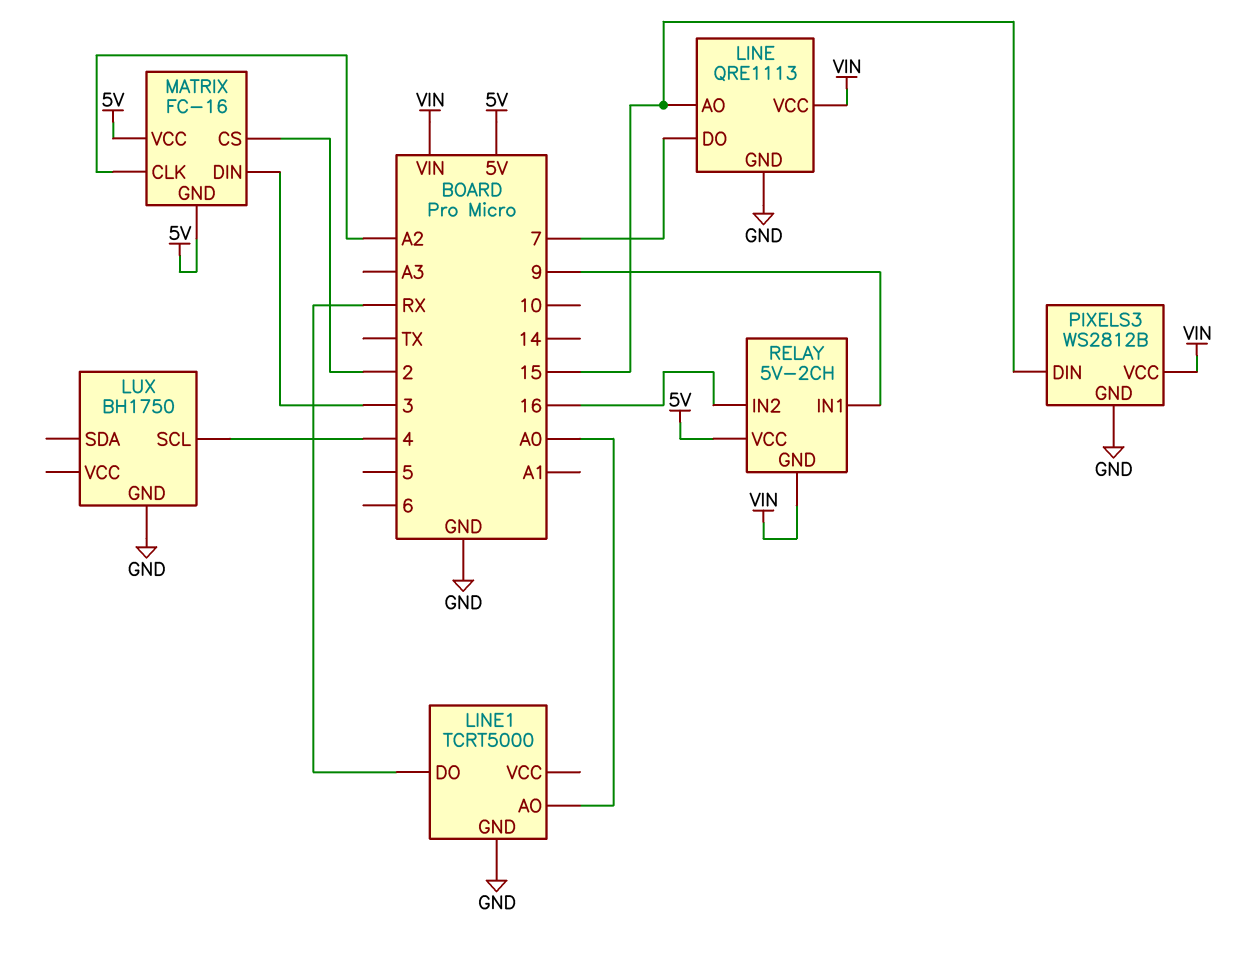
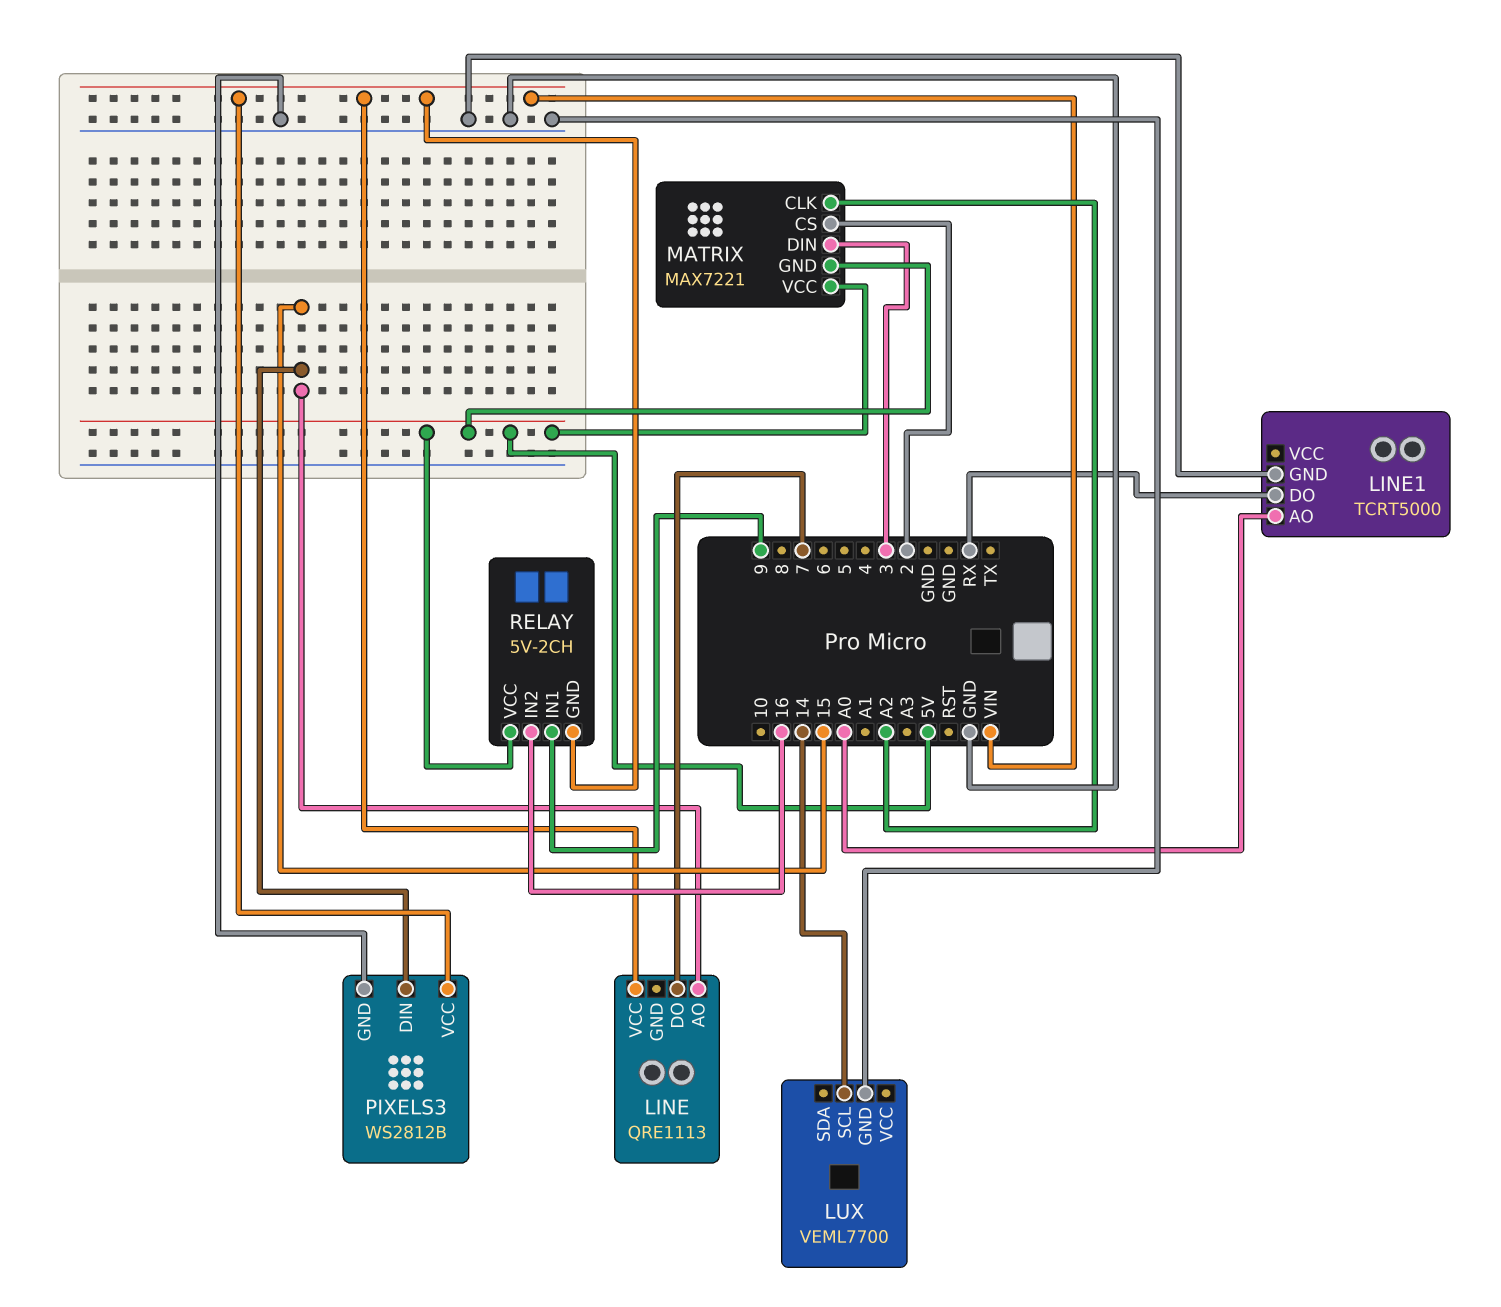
LINE pin GND: GND -> none
LUX: BH1750 -> VEML7700
LUX pin SCL: 4 -> 14
MATRIX: FC-16 -> MAX7221

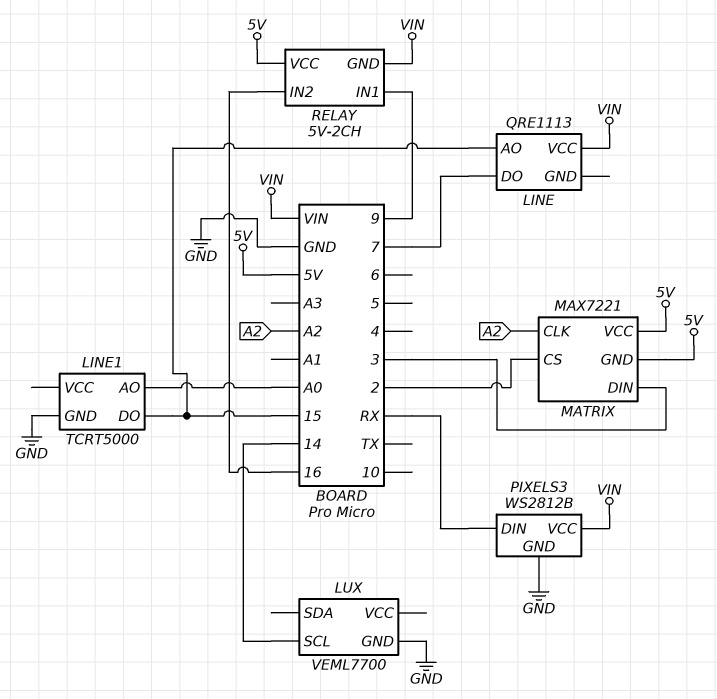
LINE1 pin DO: RX -> 15
PIXELS3 pin DIN: 15 -> RX

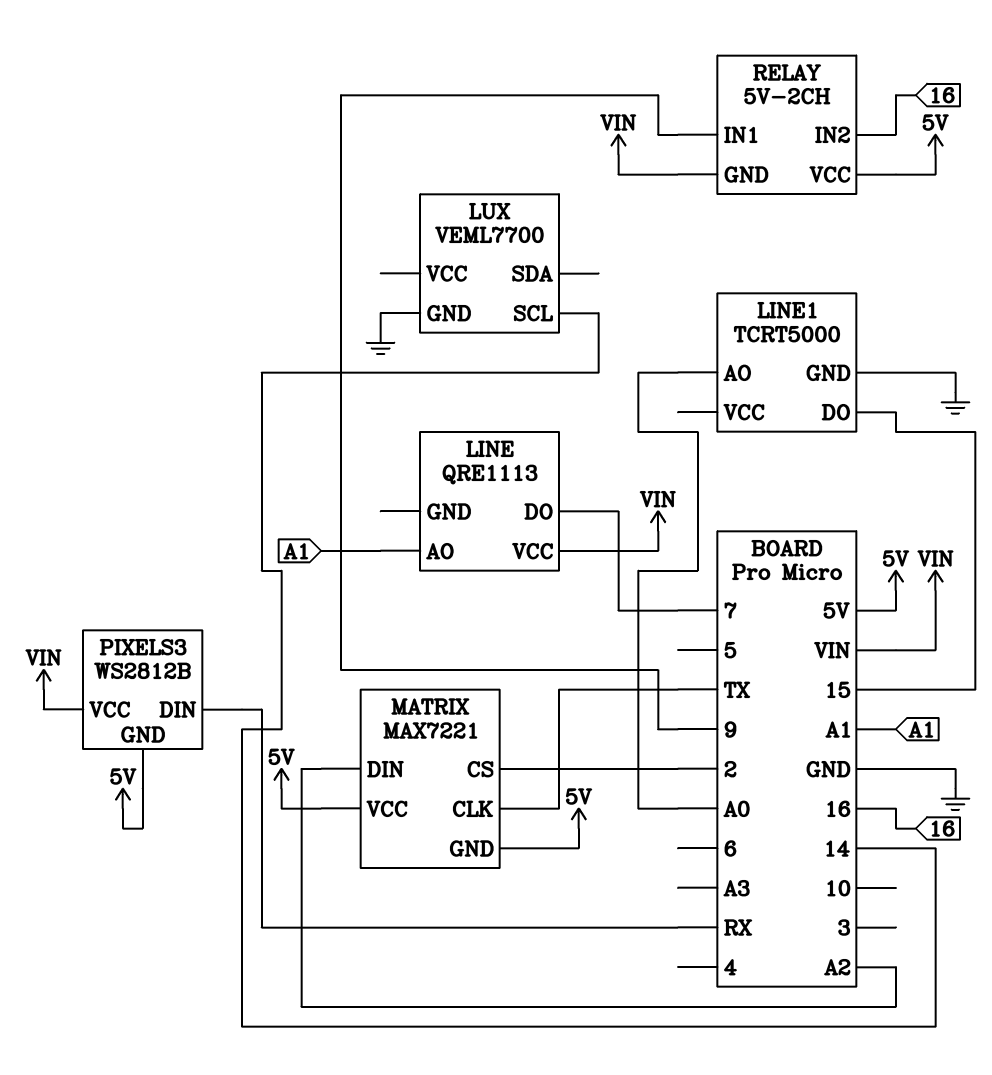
LINE pin AO: 15 -> A1
MATRIX pin CLK: A2 -> TX
MATRIX pin DIN: 3 -> A2
PIXELS3 pin GND: GND -> 5V

